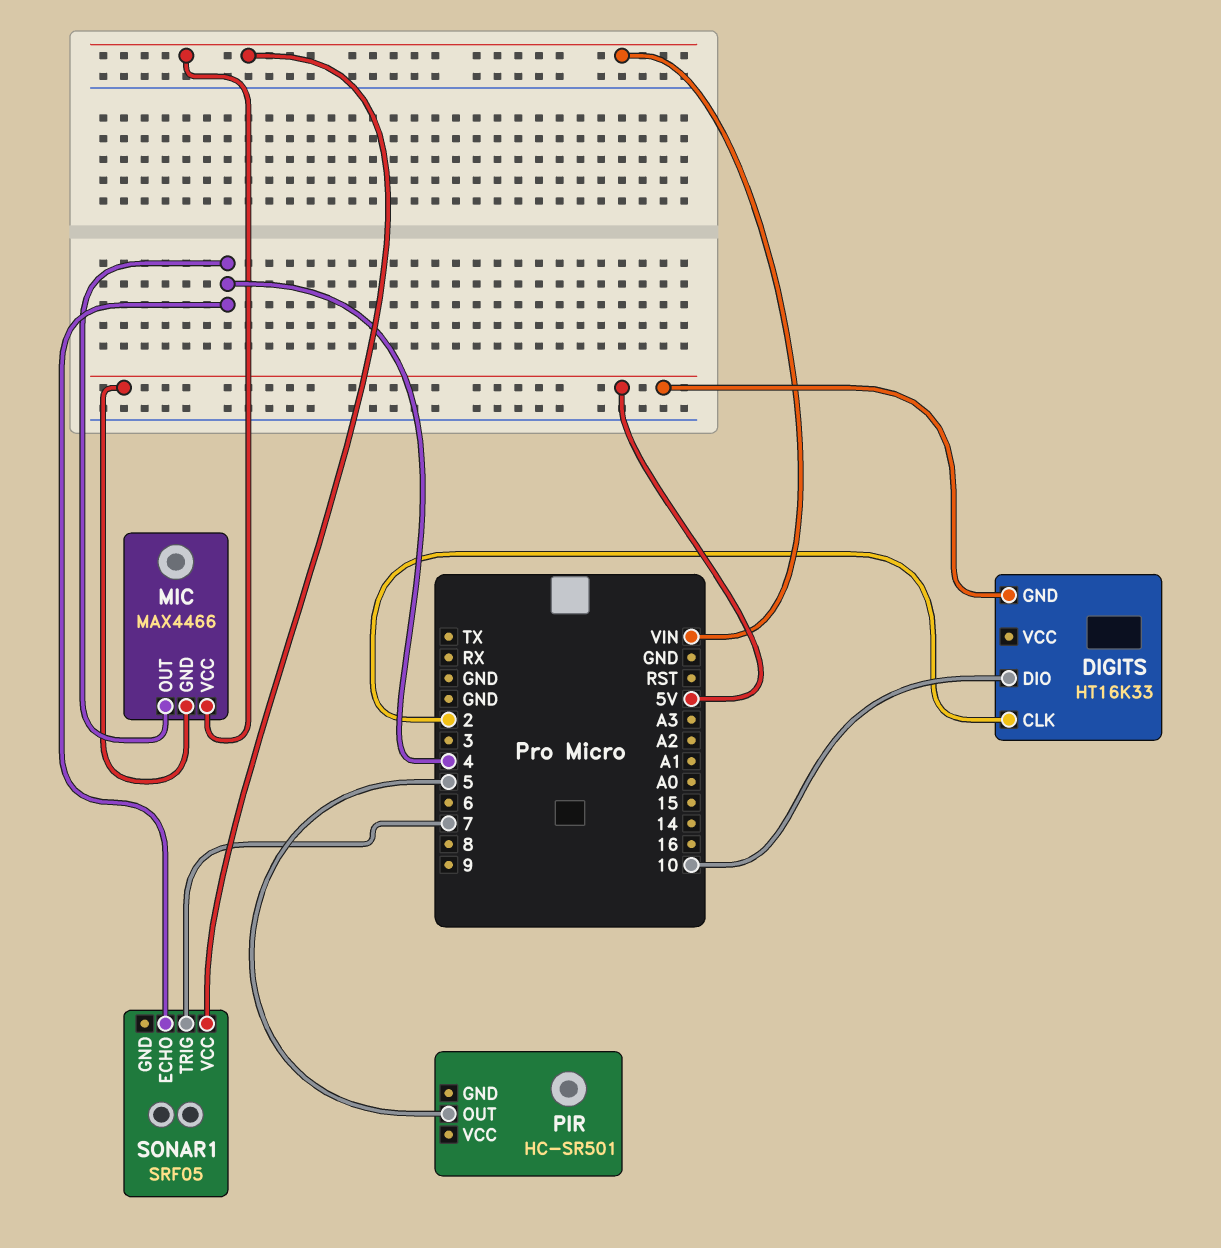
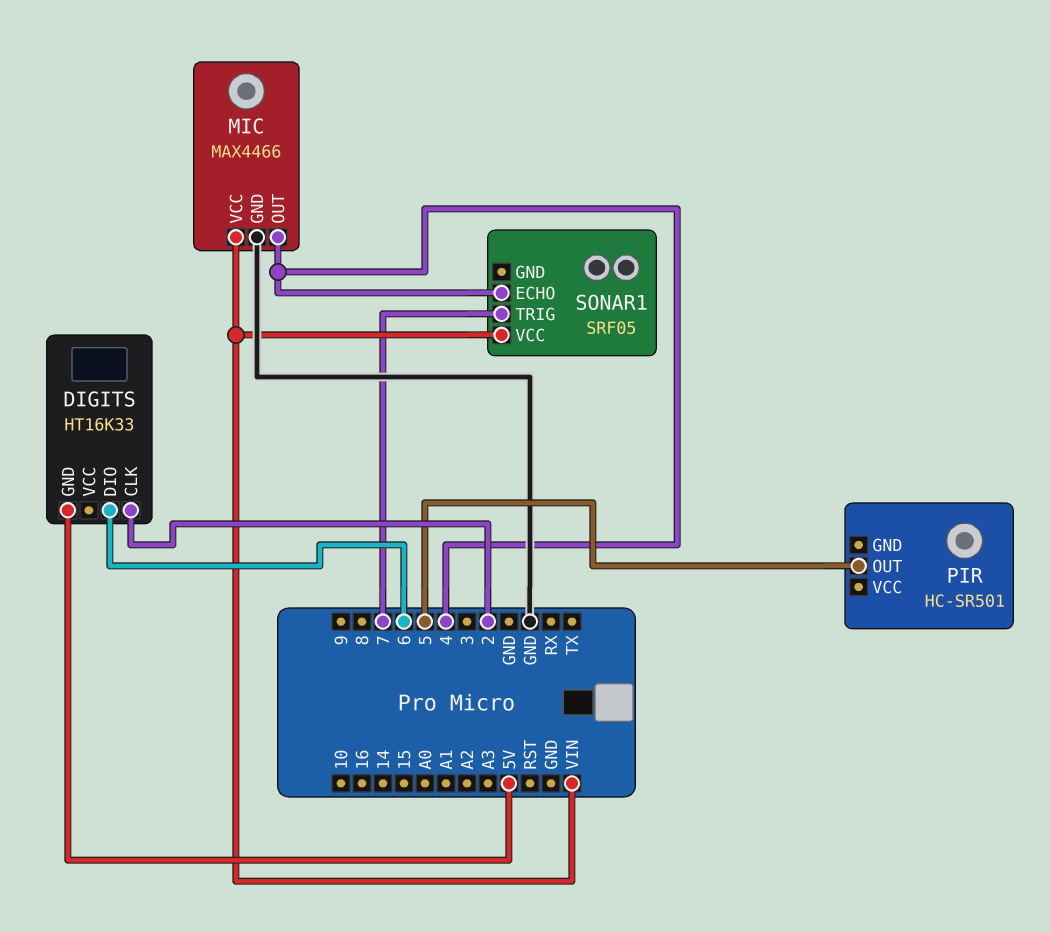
DIGITS pin DIO: 10 -> 6
MIC pin GND: 5V -> GND

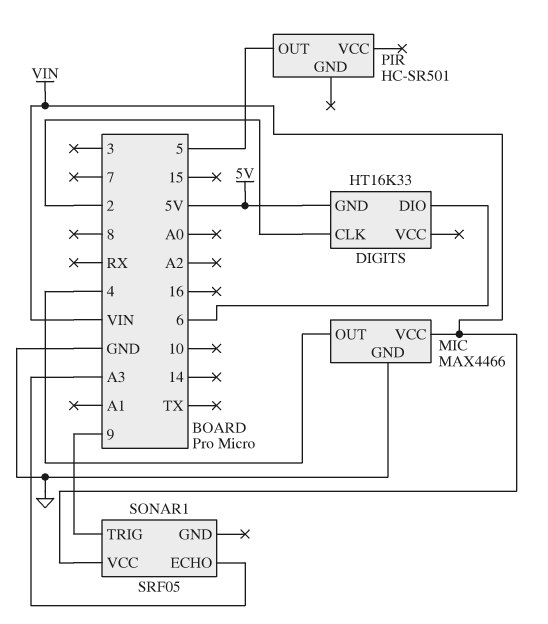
SONAR1 pin ECHO: 4 -> A3
SONAR1 pin TRIG: 7 -> 9

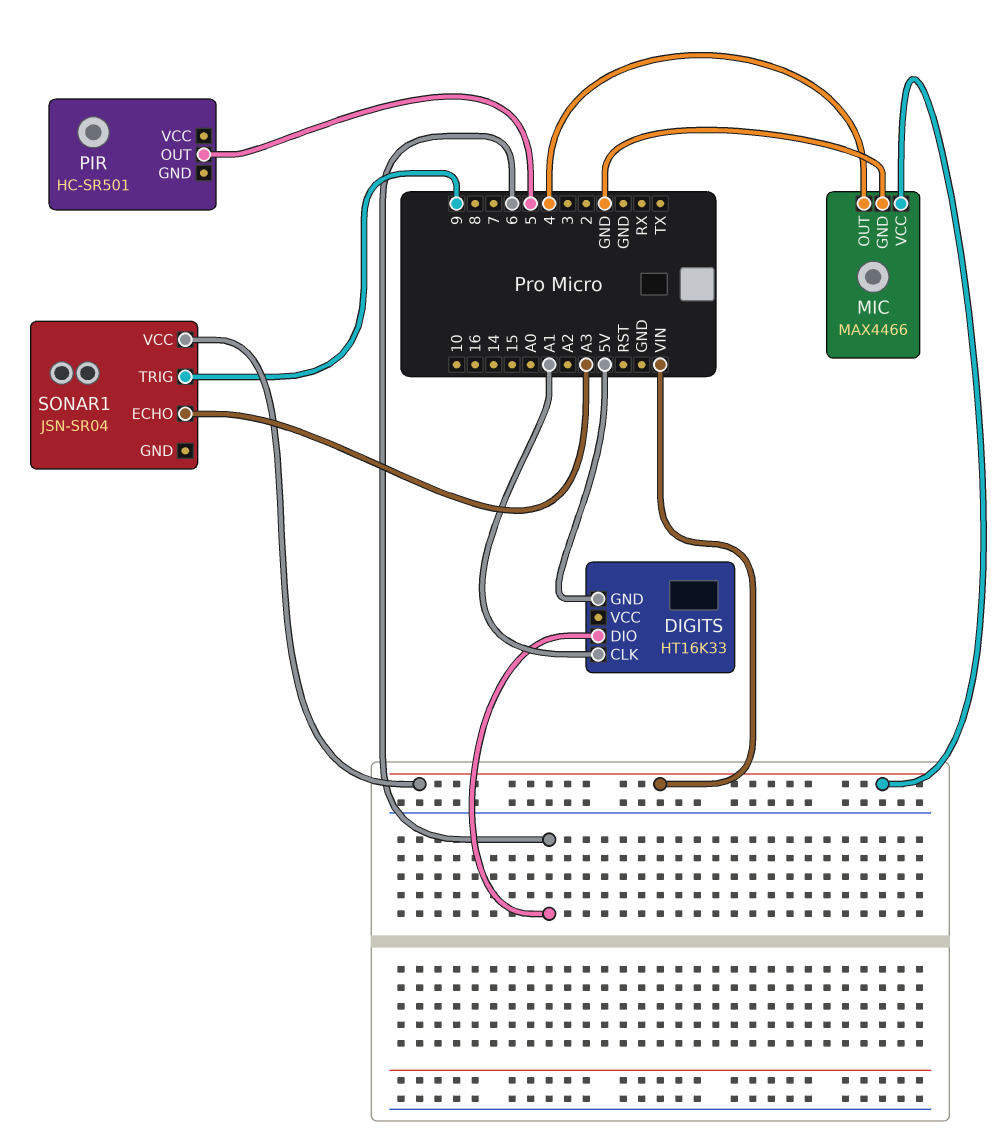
DIGITS pin CLK: 2 -> A1
SONAR1: SRF05 -> JSN-SR04

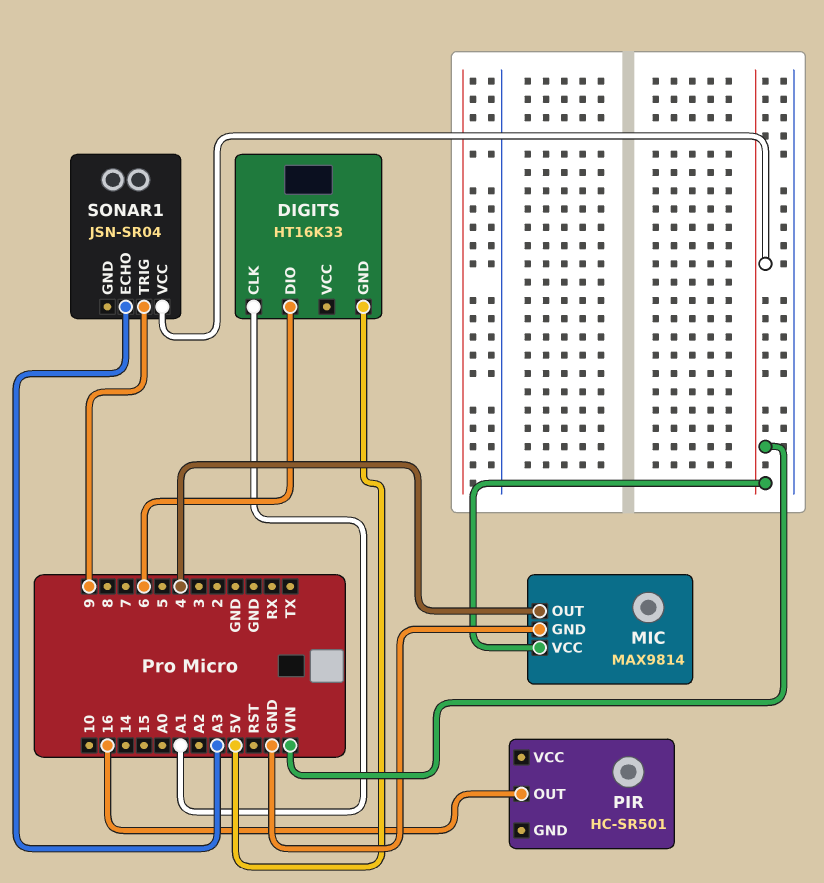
MIC: MAX4466 -> MAX9814
PIR pin OUT: 5 -> 16

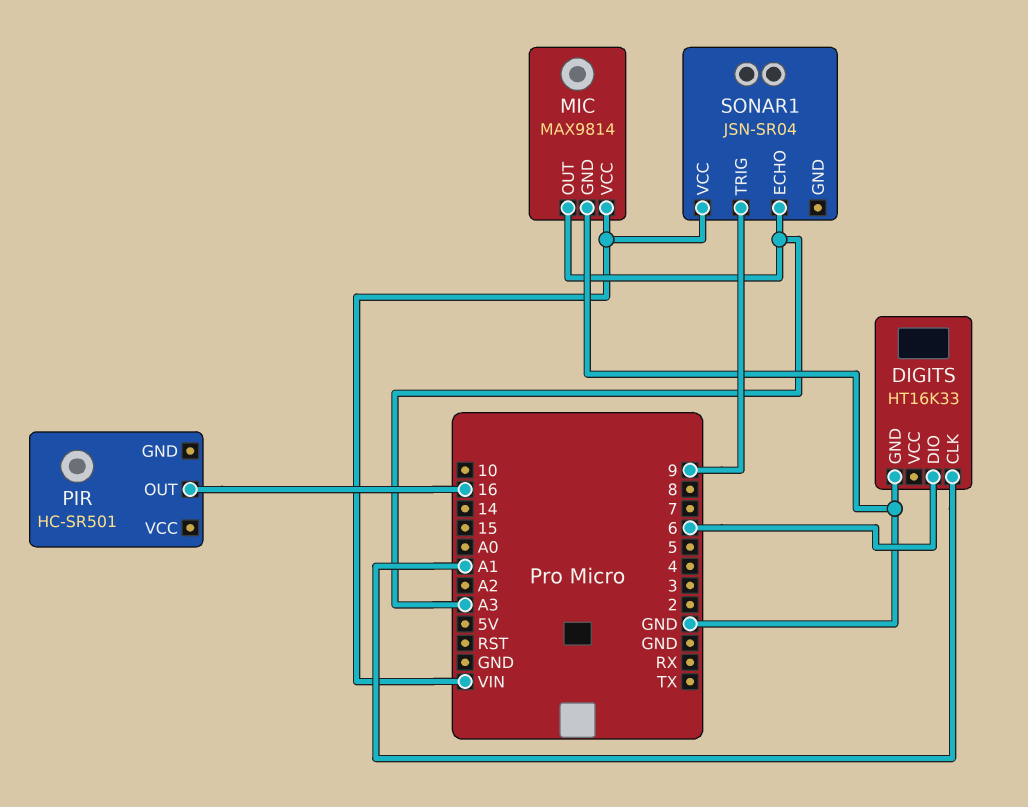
DIGITS pin GND: 5V -> GND
MIC pin OUT: 4 -> A3

